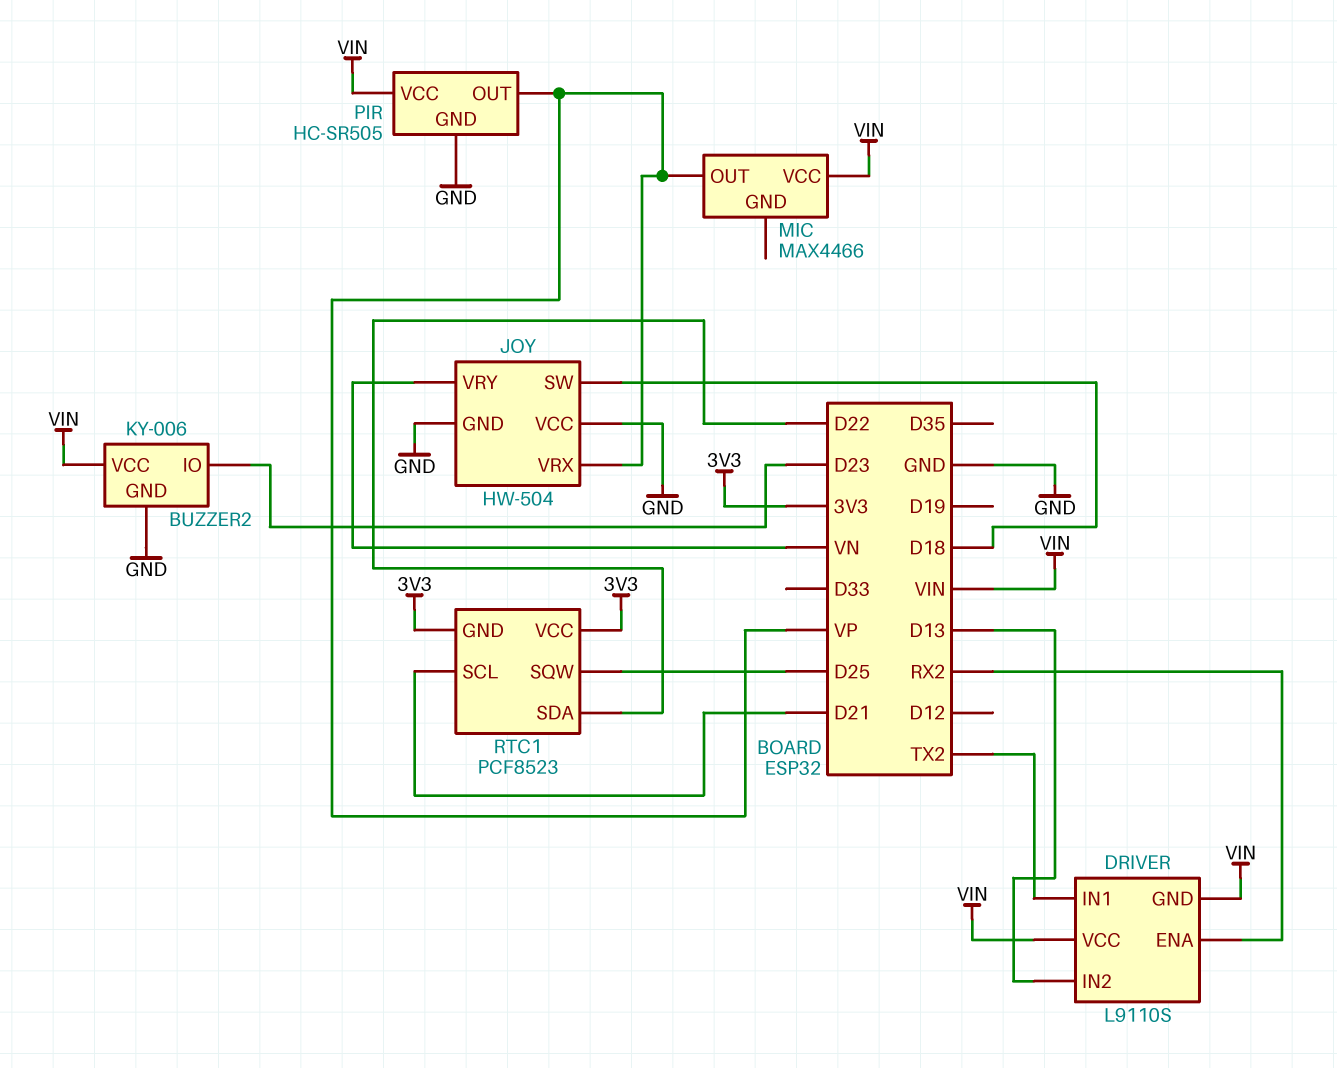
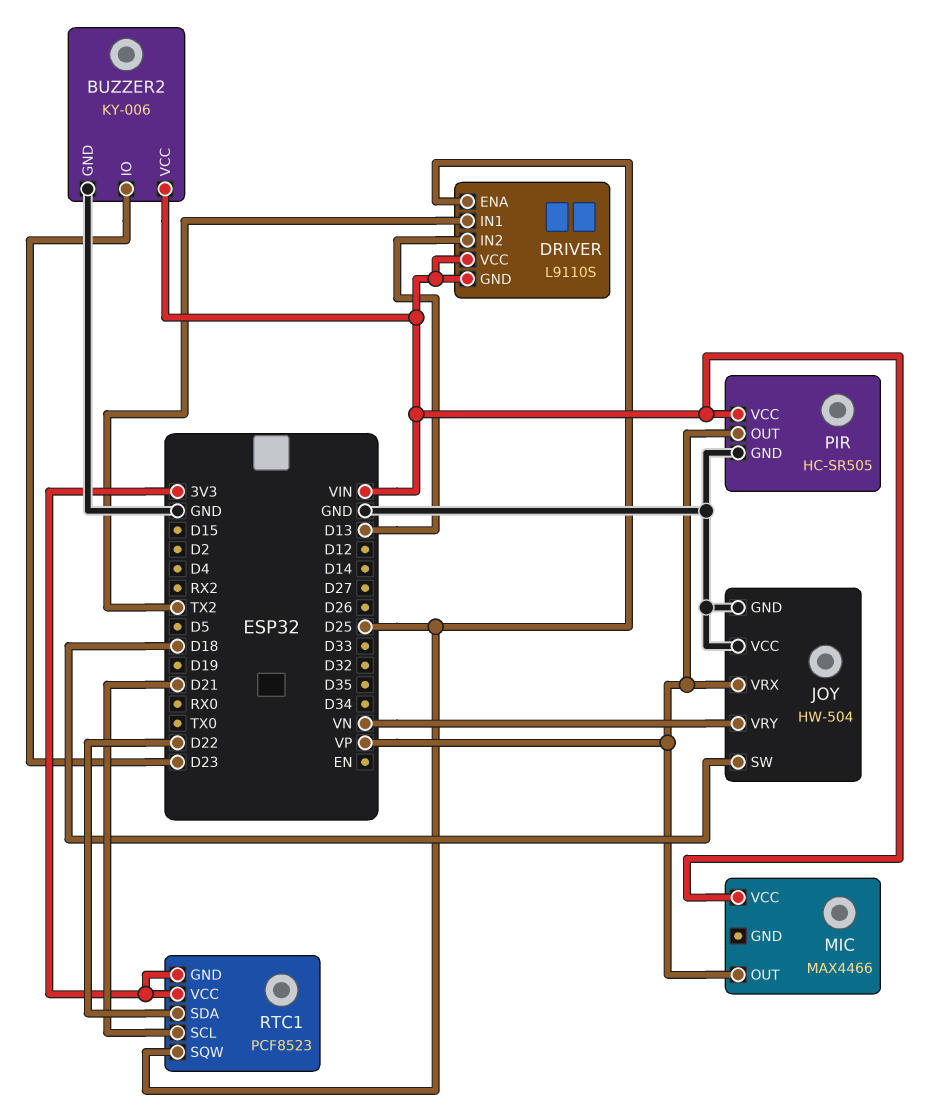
DRIVER pin ENA: RX2 -> D25

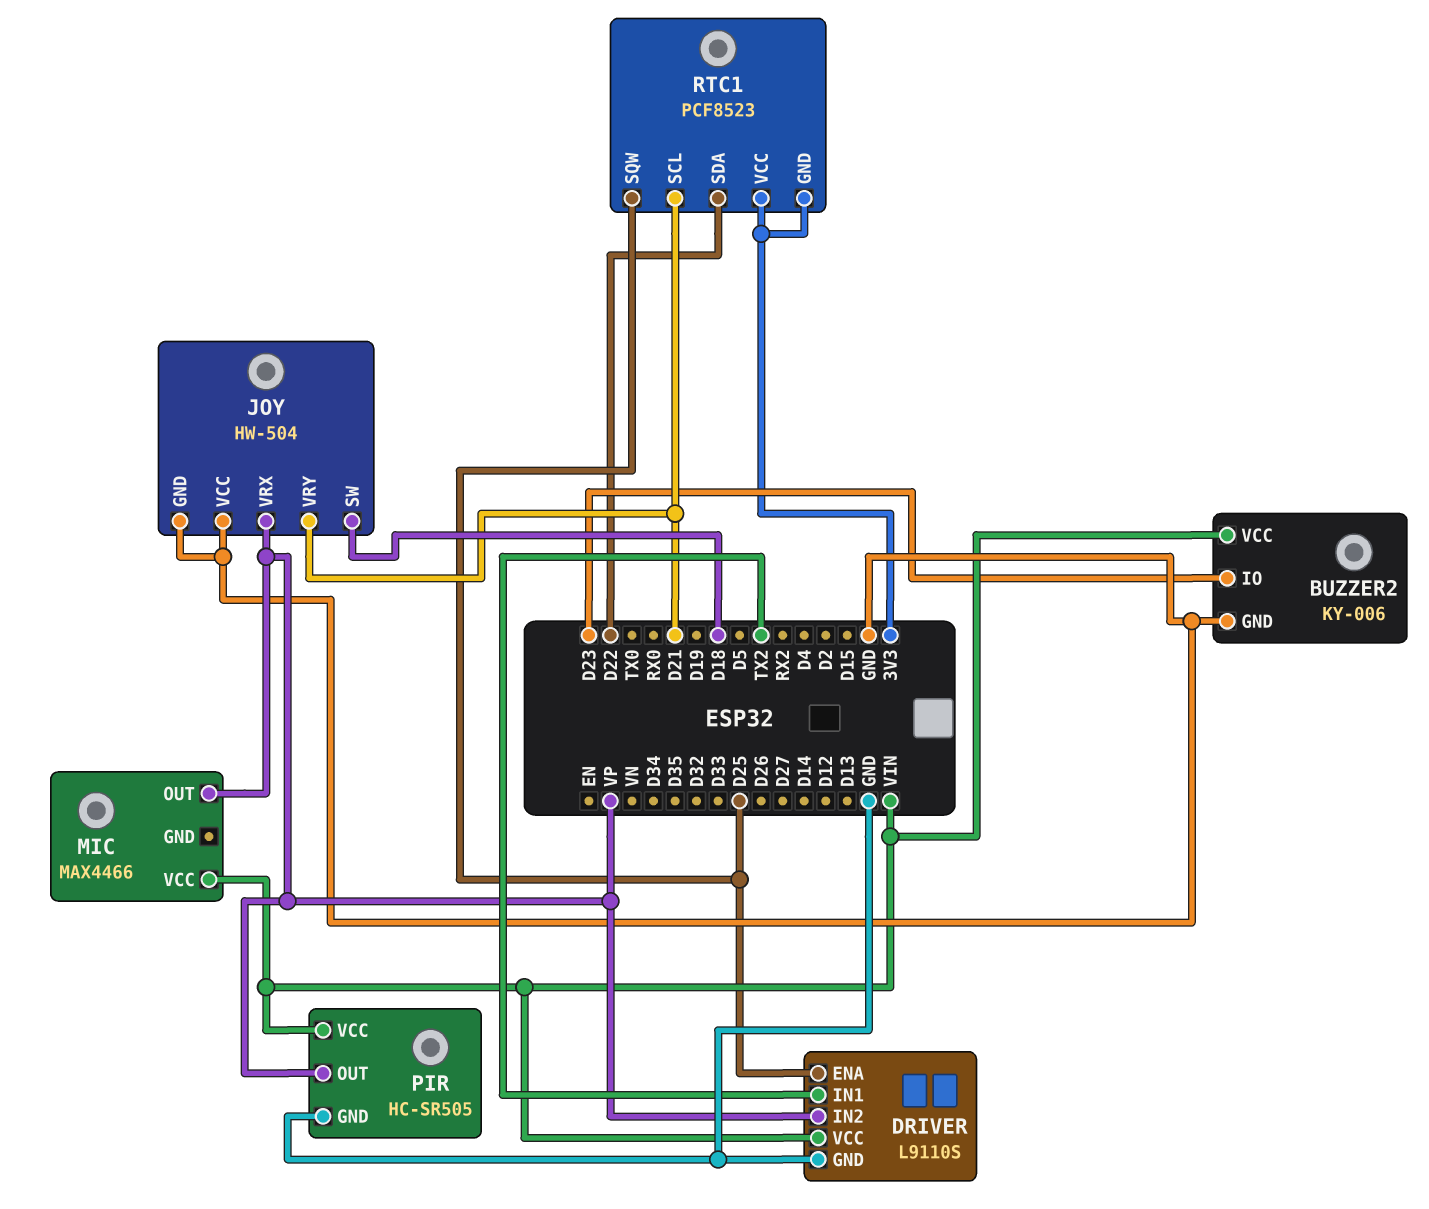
DRIVER pin GND: VIN -> GND
DRIVER pin IN2: D13 -> VP
JOY pin VRY: VN -> D21

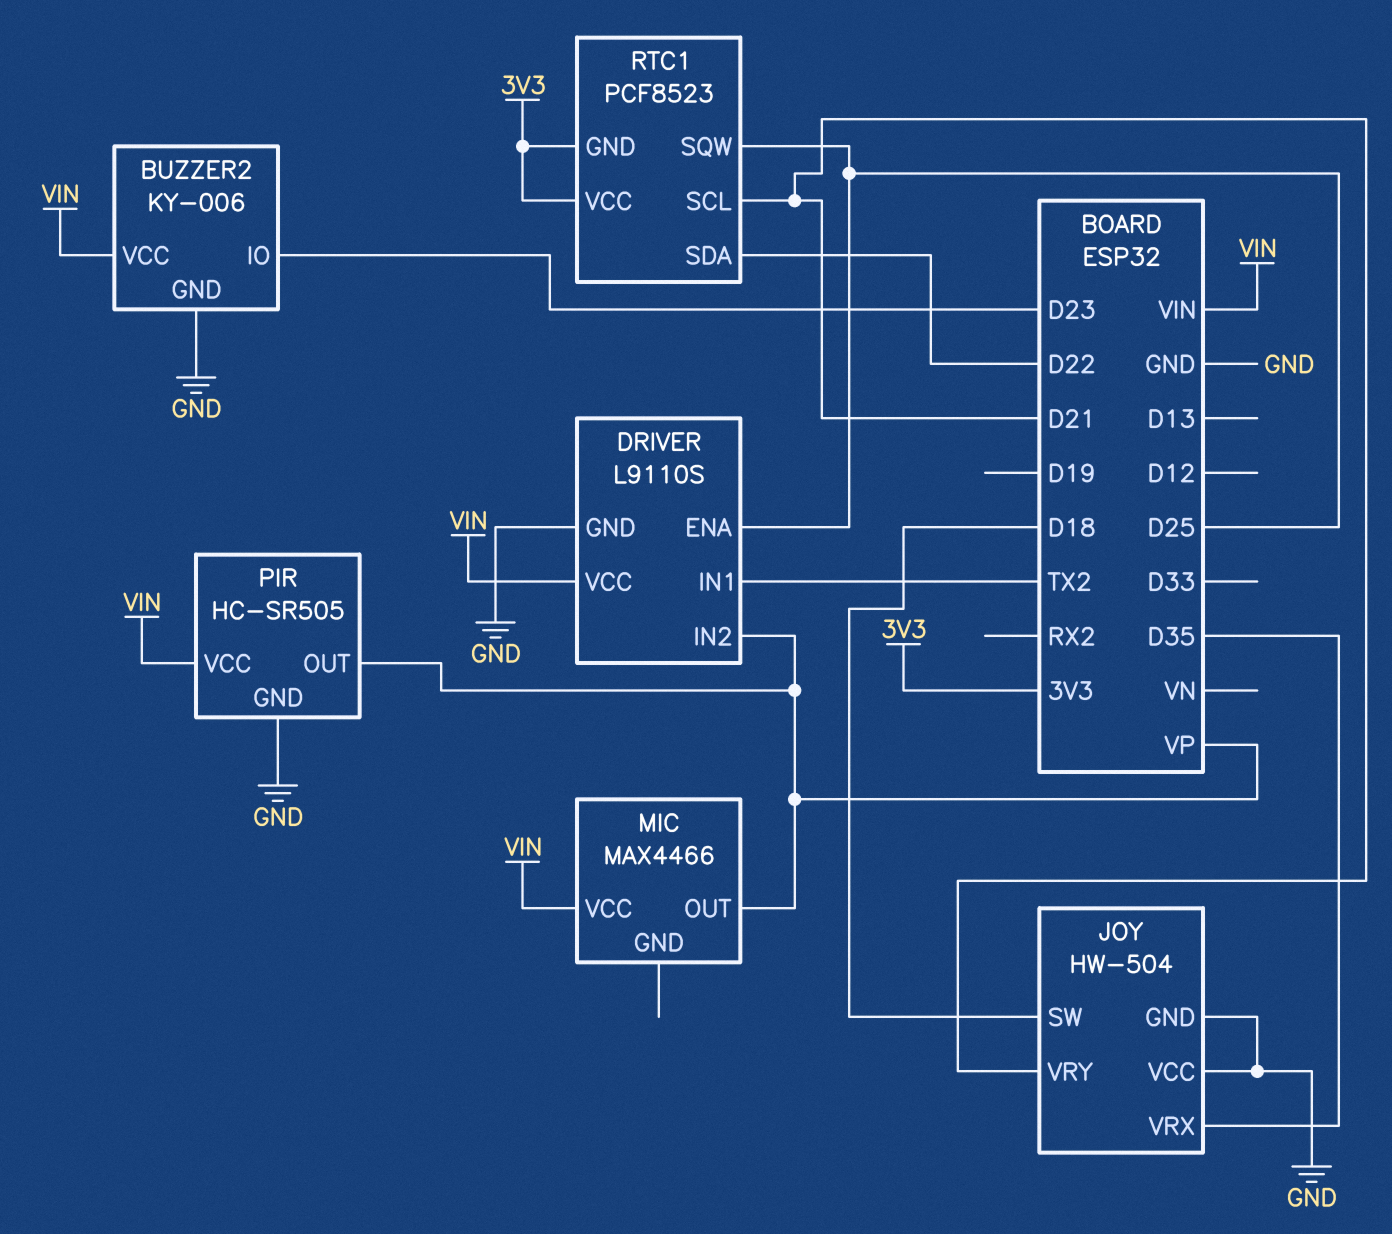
JOY pin VRX: VP -> D35

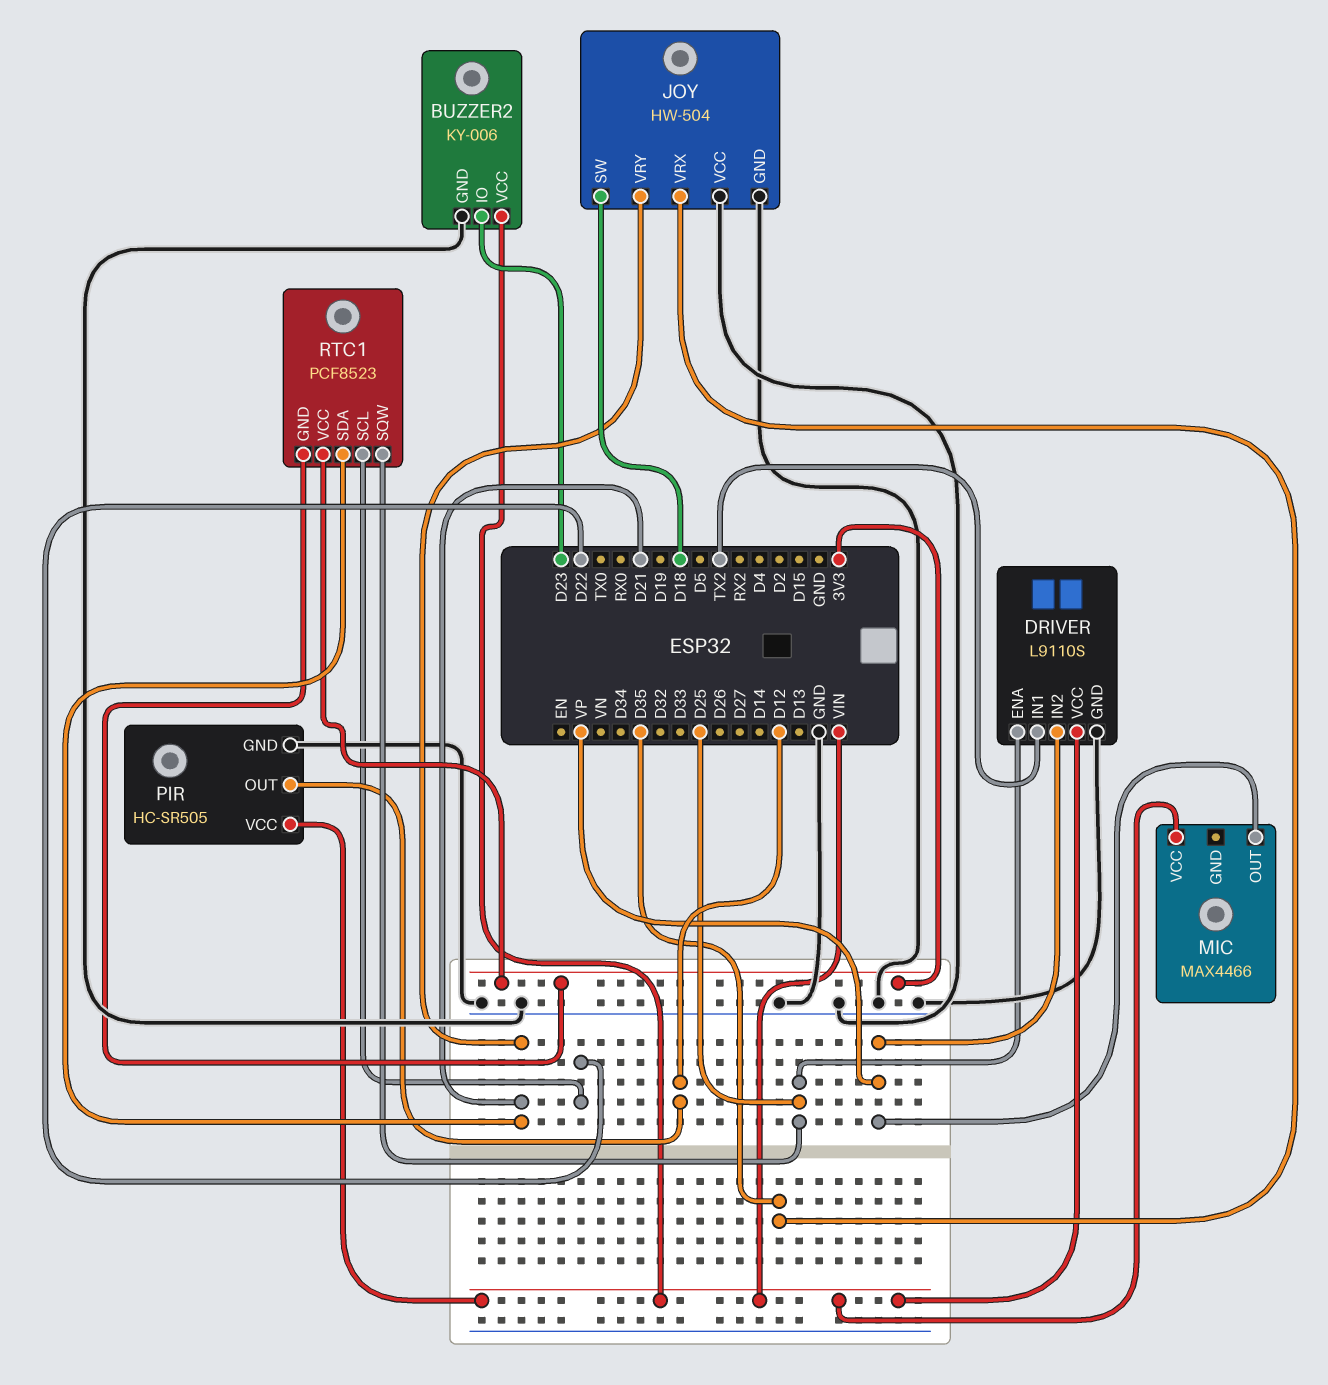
PIR pin OUT: VP -> D12
RTC1 pin SCL: D21 -> D22
RTC1 pin SDA: D22 -> D21

